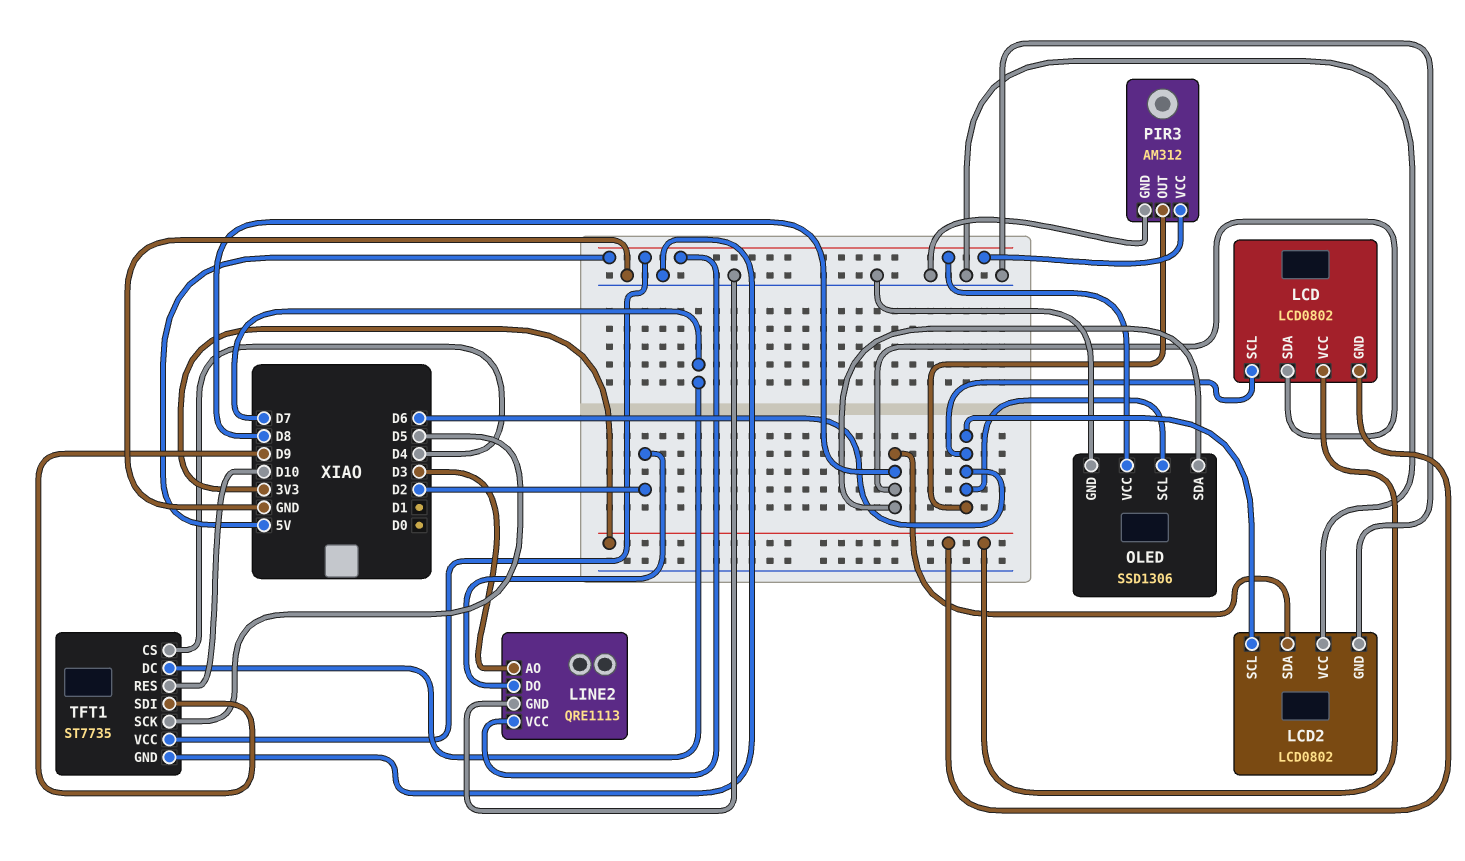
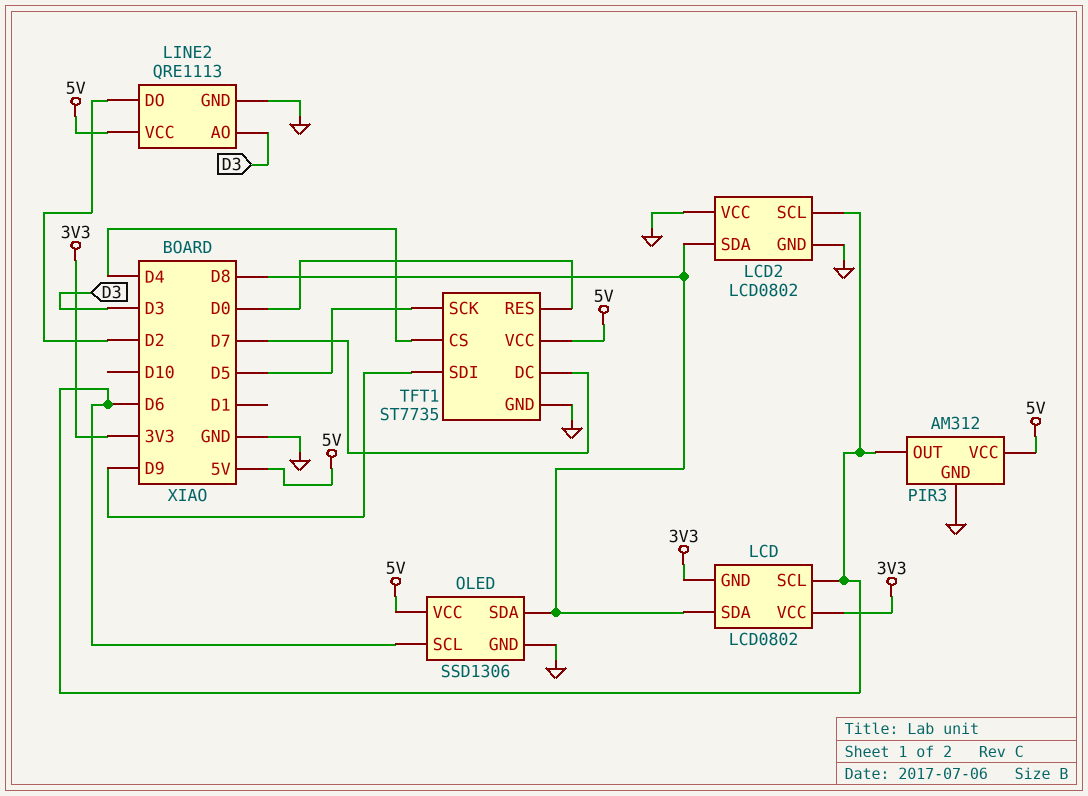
TFT1 pin RES: D10 -> D0

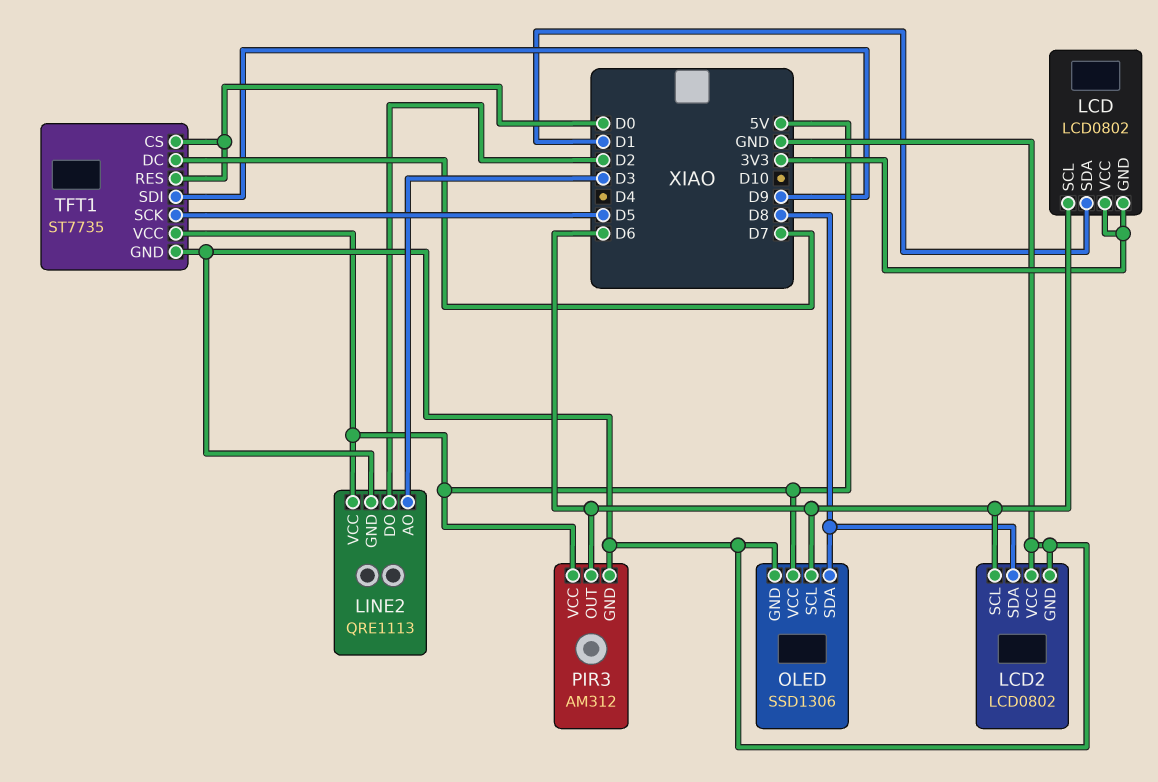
LCD pin SDA: D8 -> D1
TFT1 pin CS: D4 -> D0

